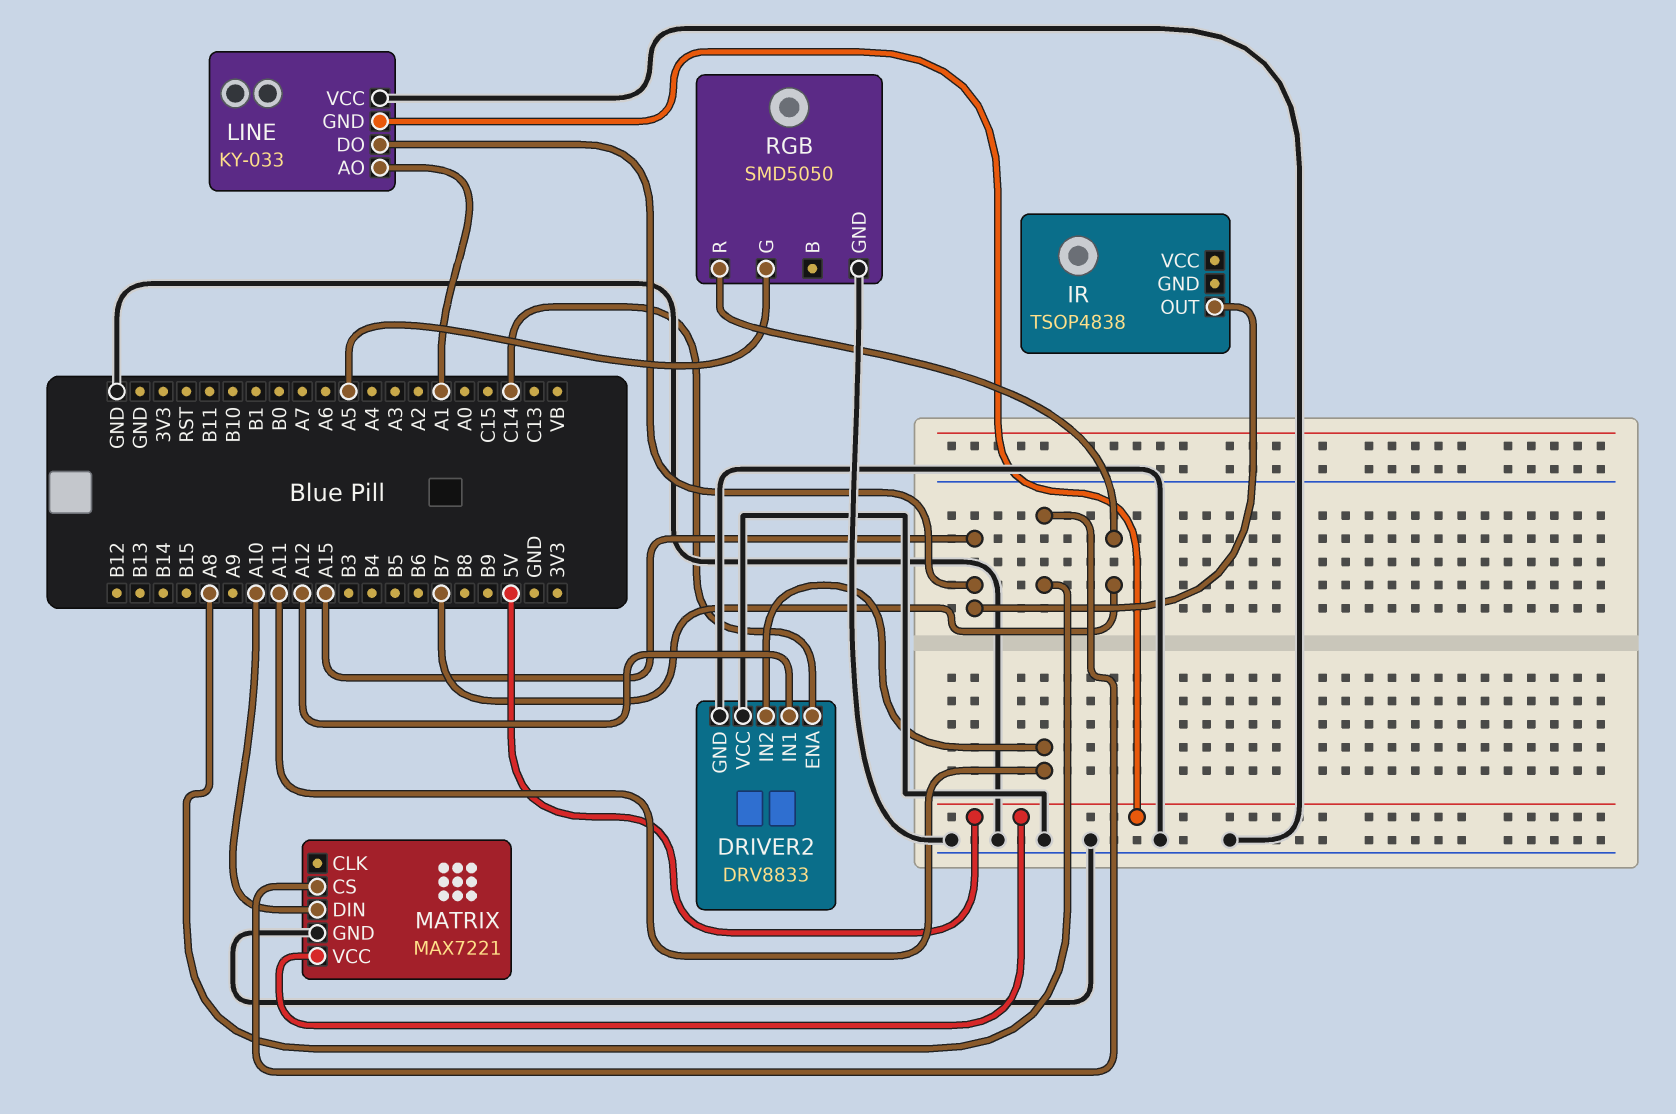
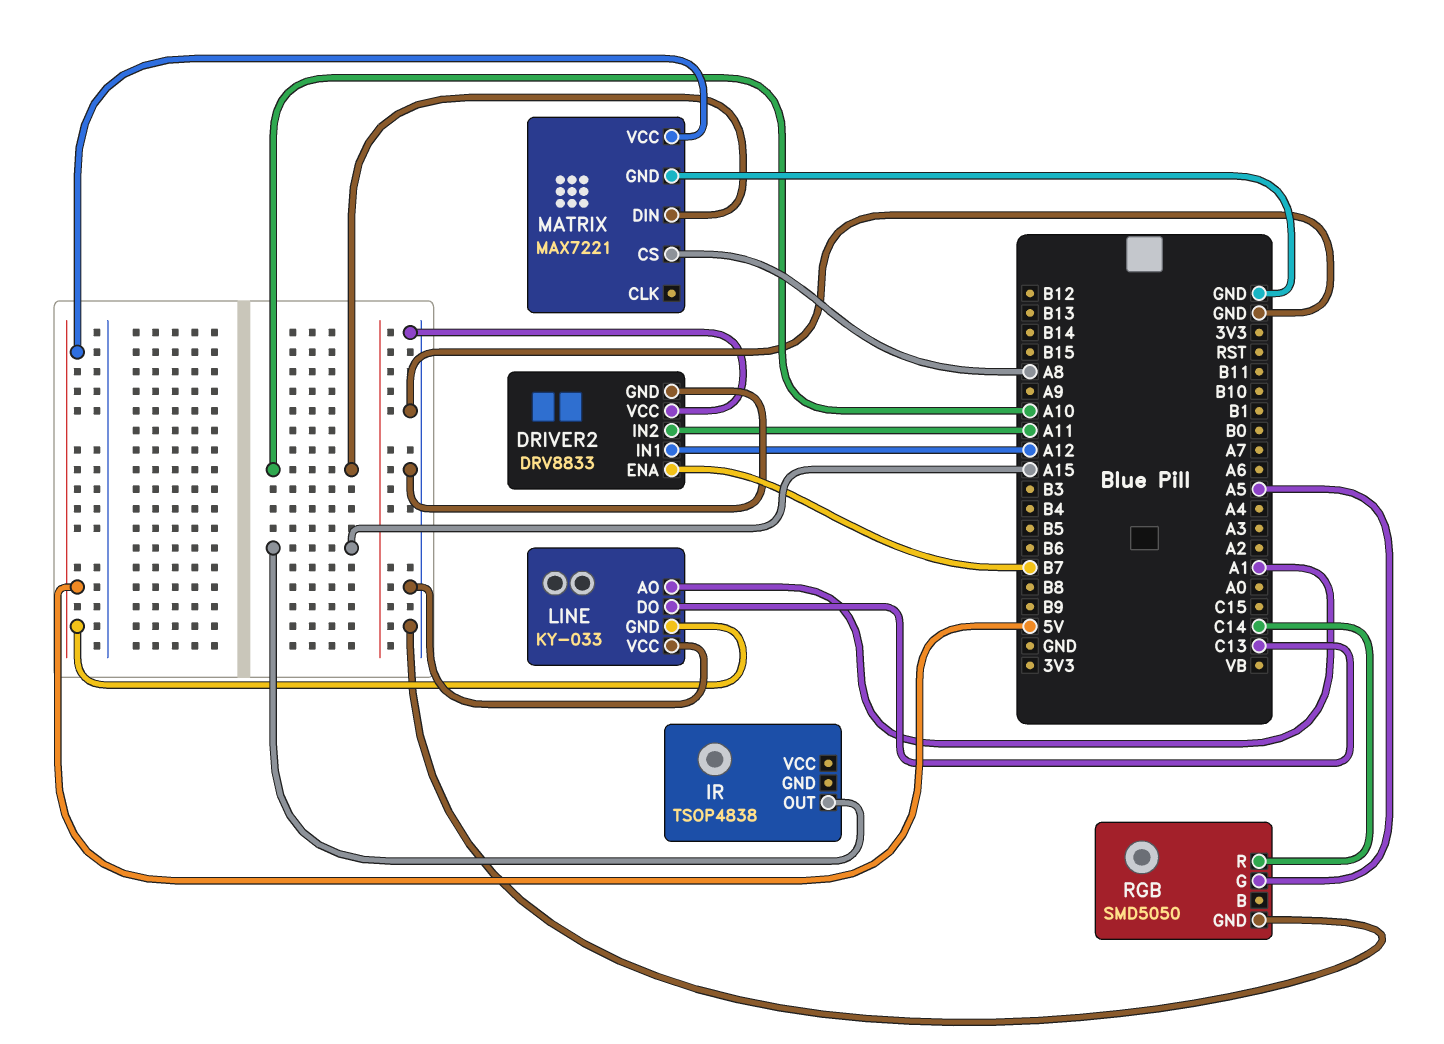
DRIVER2 pin ENA: C14 -> B7
LINE pin DO: A15 -> C13
RGB pin R: B7 -> C14

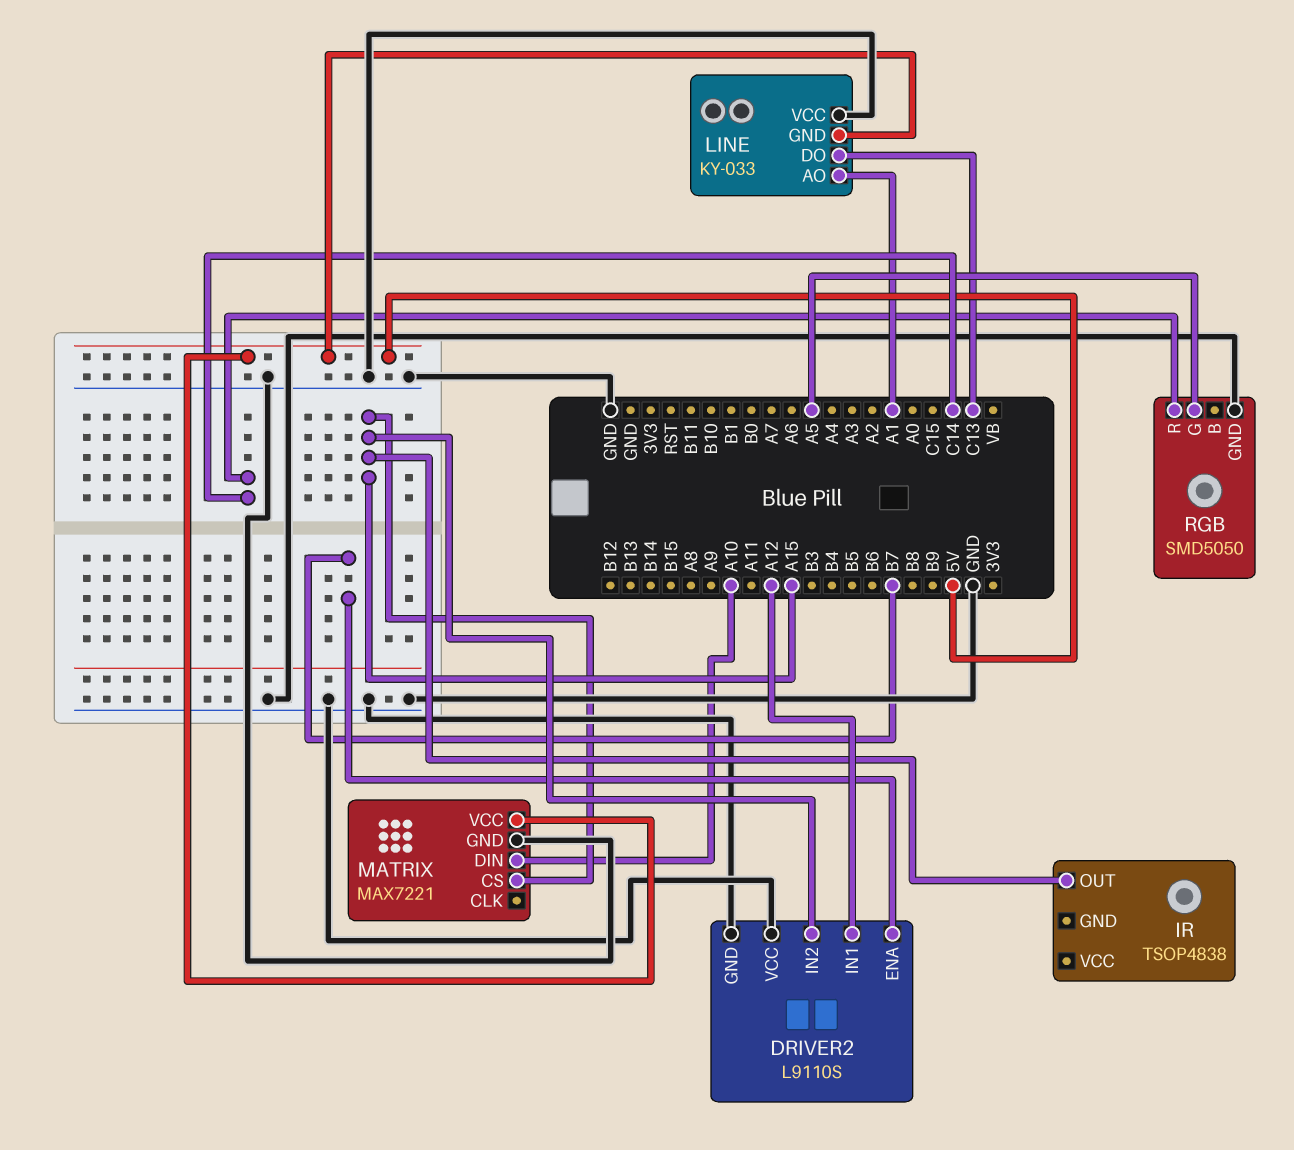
DRIVER2: DRV8833 -> L9110S
DRIVER2 pin IN2: A11 -> A15
MATRIX pin CS: A8 -> A15

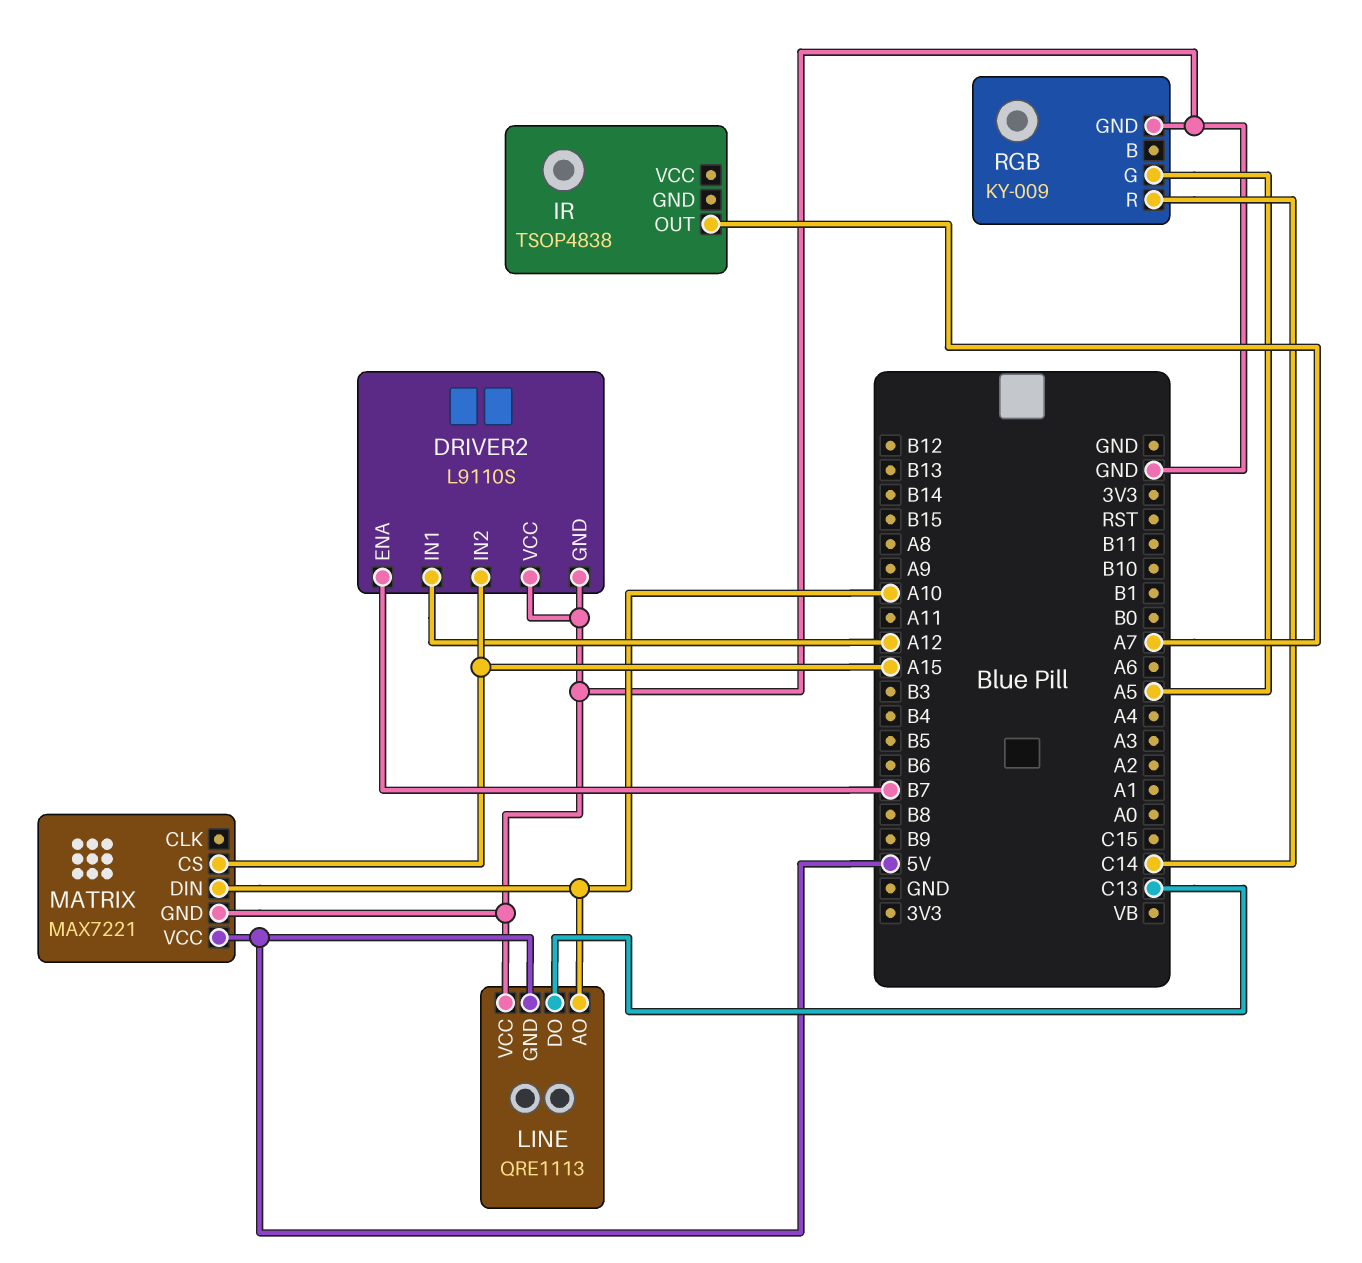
IR pin OUT: A15 -> A7
LINE: KY-033 -> QRE1113
LINE pin AO: A1 -> A10
RGB: SMD5050 -> KY-009

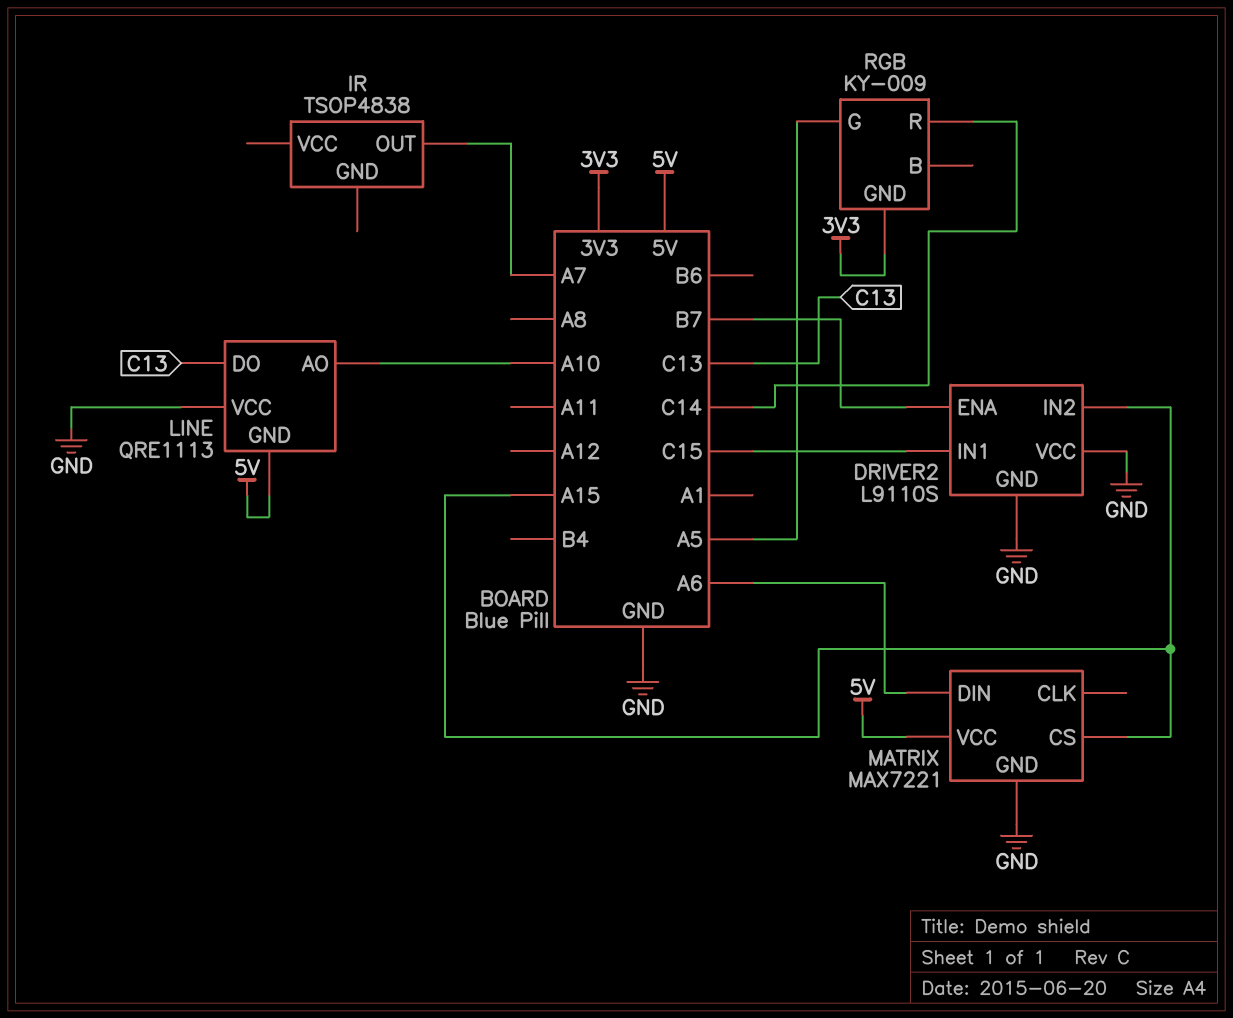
DRIVER2 pin IN1: A12 -> C15
MATRIX pin DIN: A10 -> A6
RGB pin GND: GND -> 3V3

